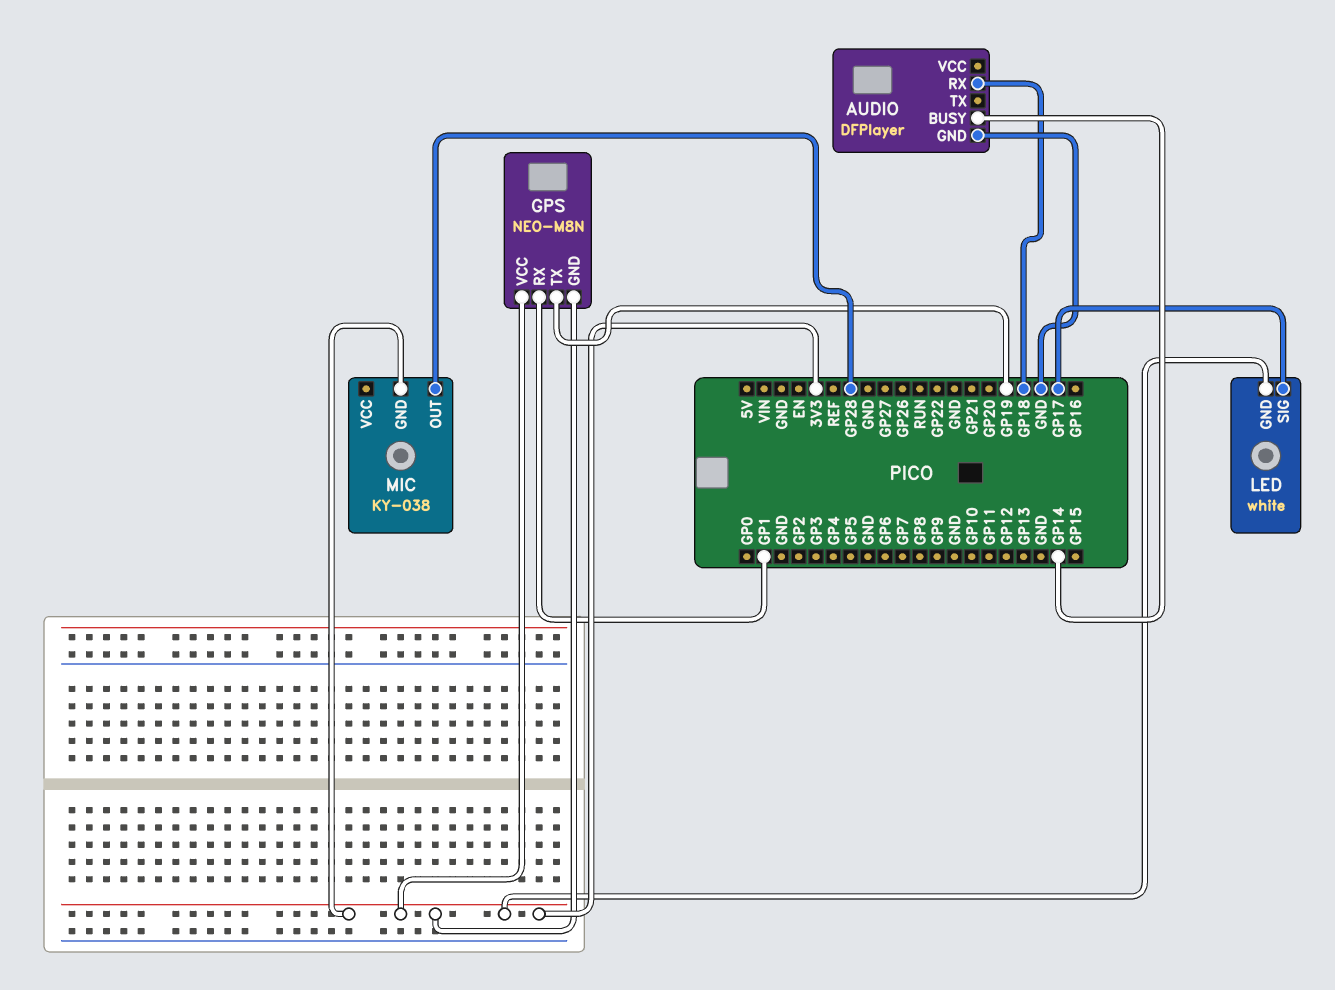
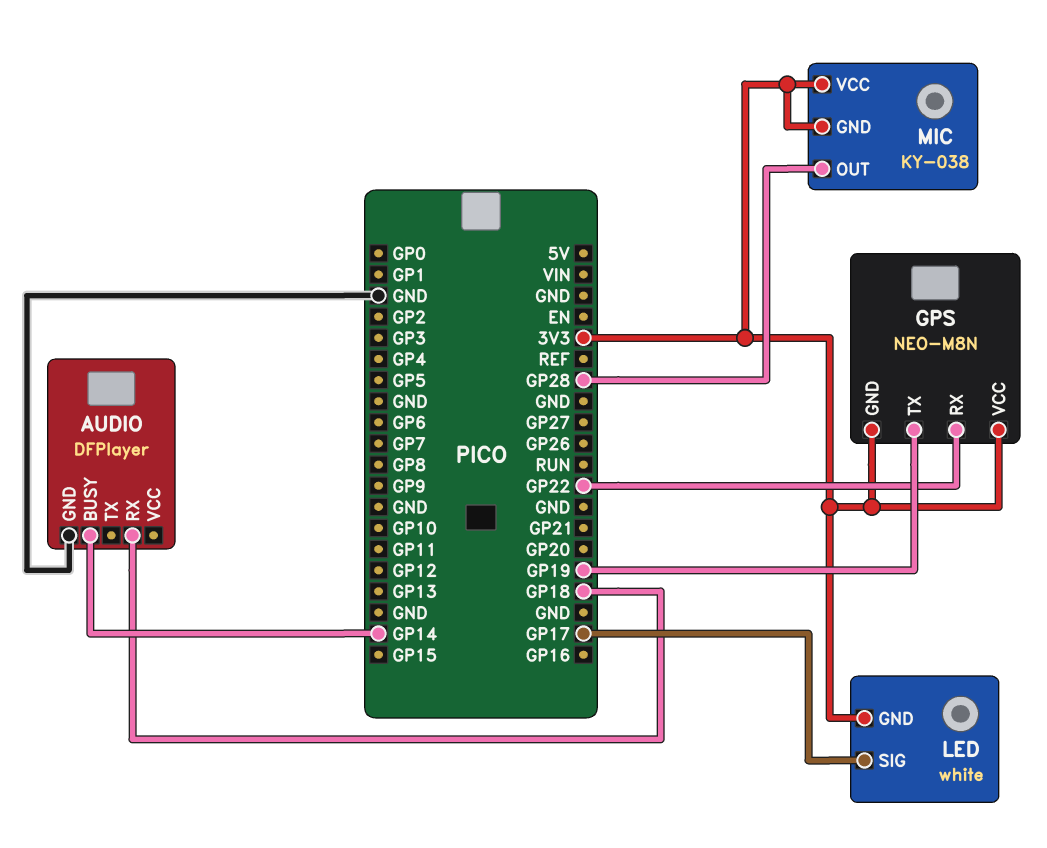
GPS pin RX: GP1 -> GP22
MIC pin VCC: none -> 3V3

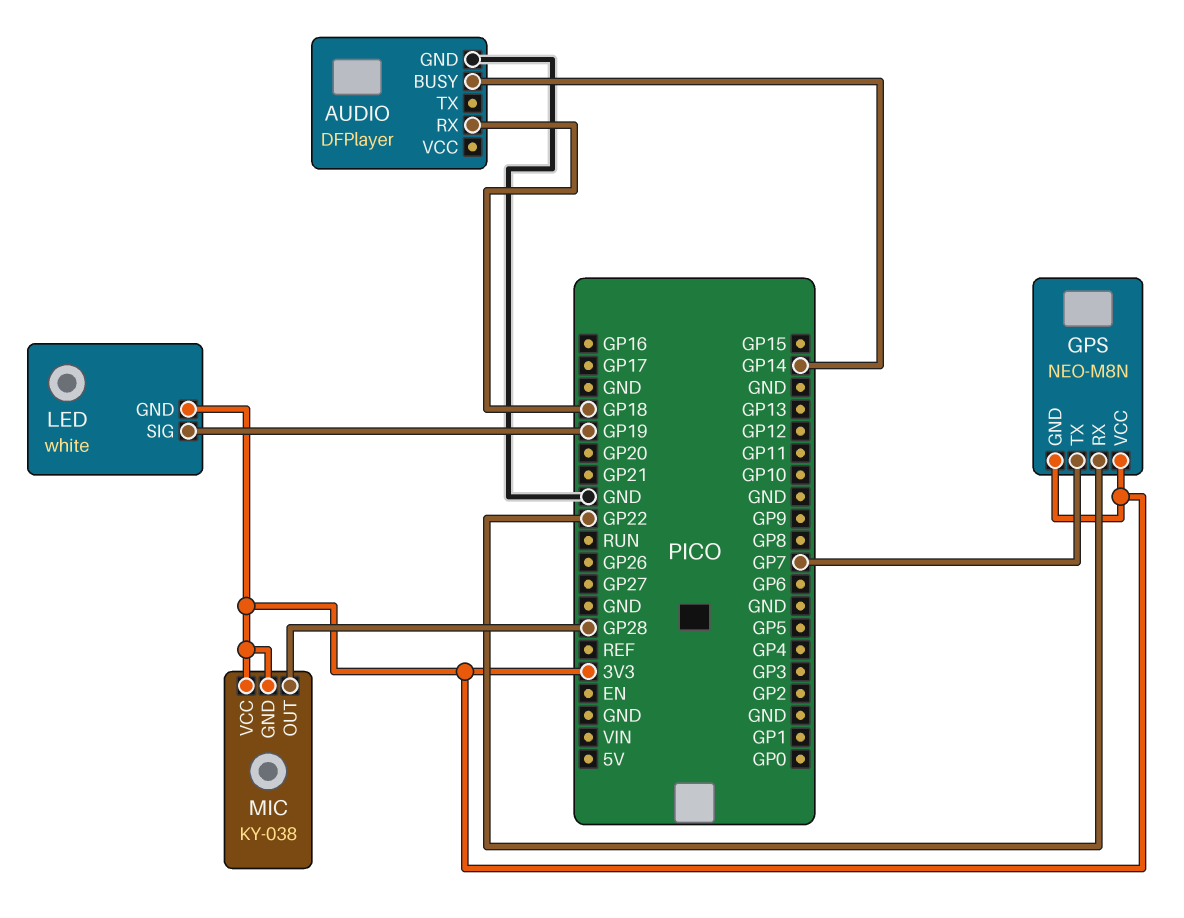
GPS pin TX: GP19 -> GP7
LED pin SIG: GP17 -> GP19

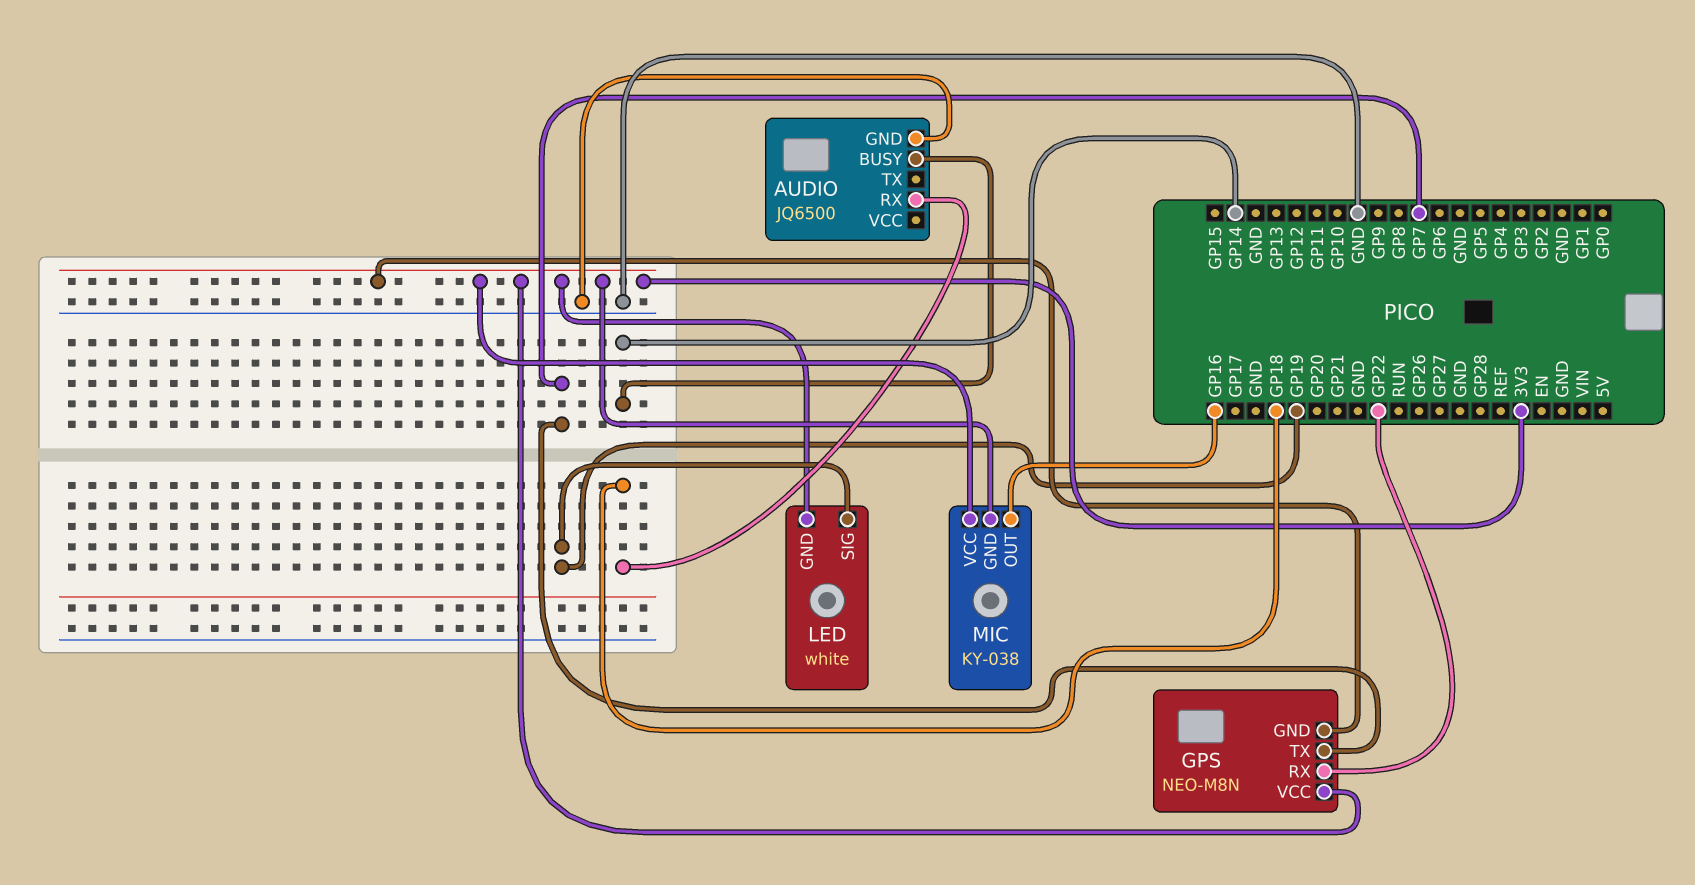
AUDIO: DFPlayer -> JQ6500
MIC pin OUT: GP28 -> GP16

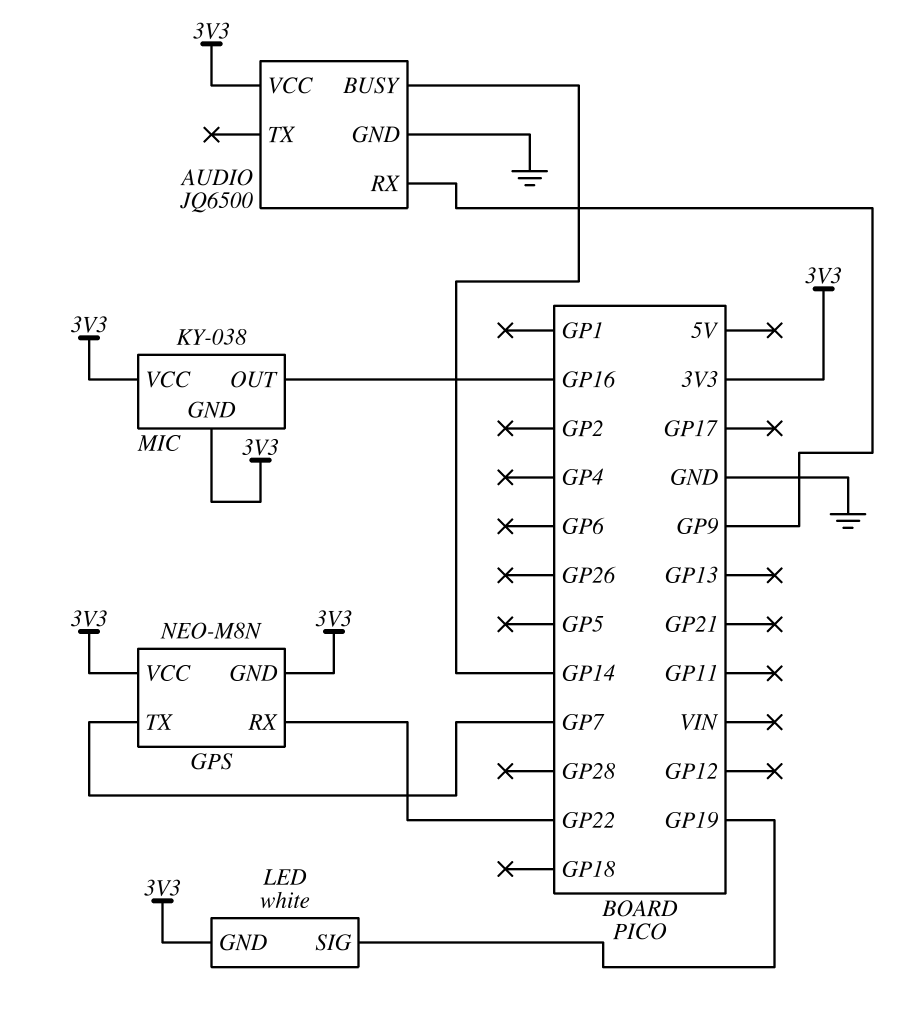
AUDIO pin RX: GP18 -> GP9
AUDIO pin VCC: none -> 3V3

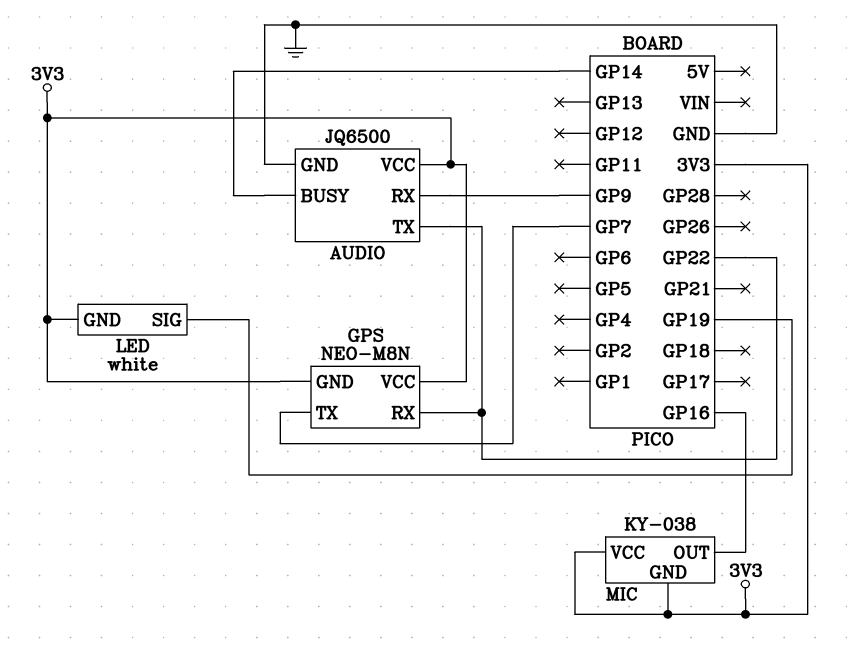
AUDIO pin TX: none -> GP22

